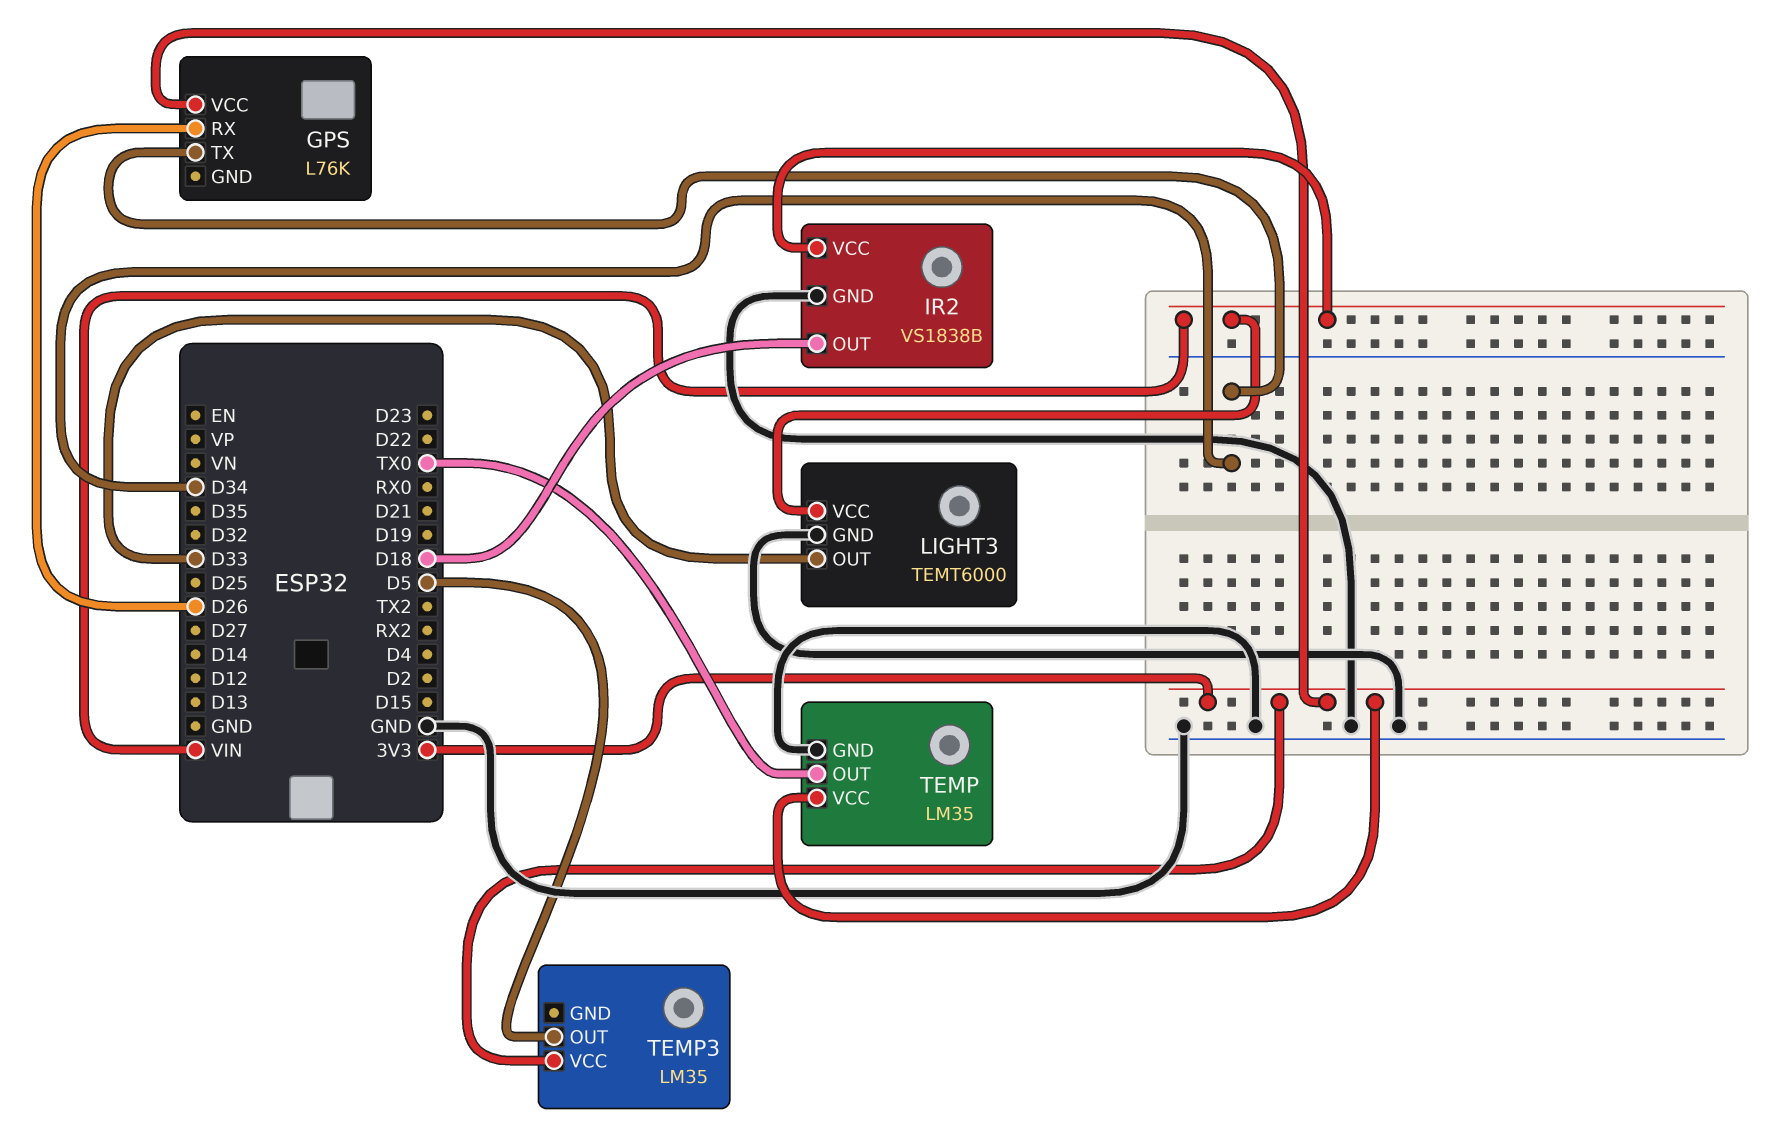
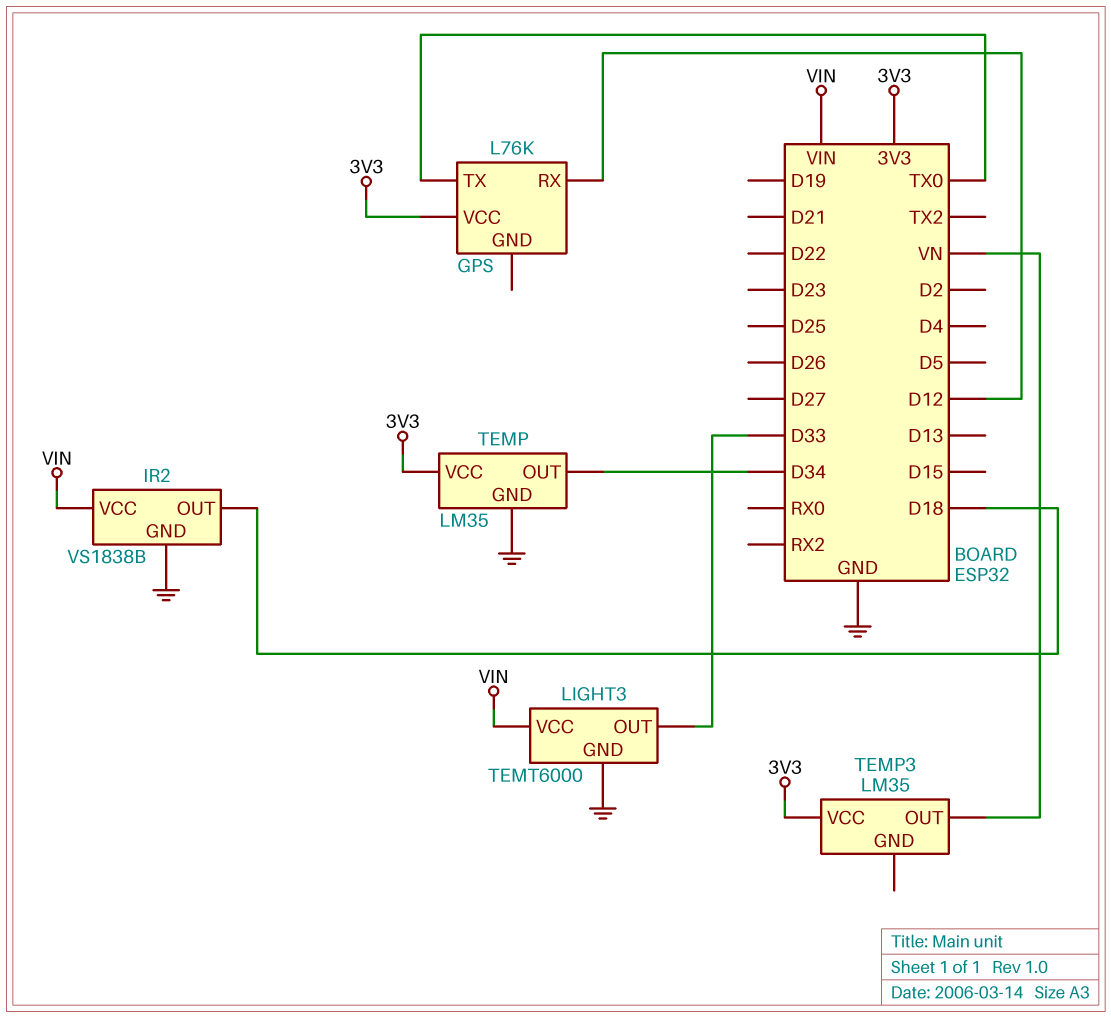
GPS pin RX: D26 -> D12
GPS pin TX: D34 -> TX0
TEMP pin OUT: TX0 -> D34
TEMP3 pin OUT: D5 -> VN

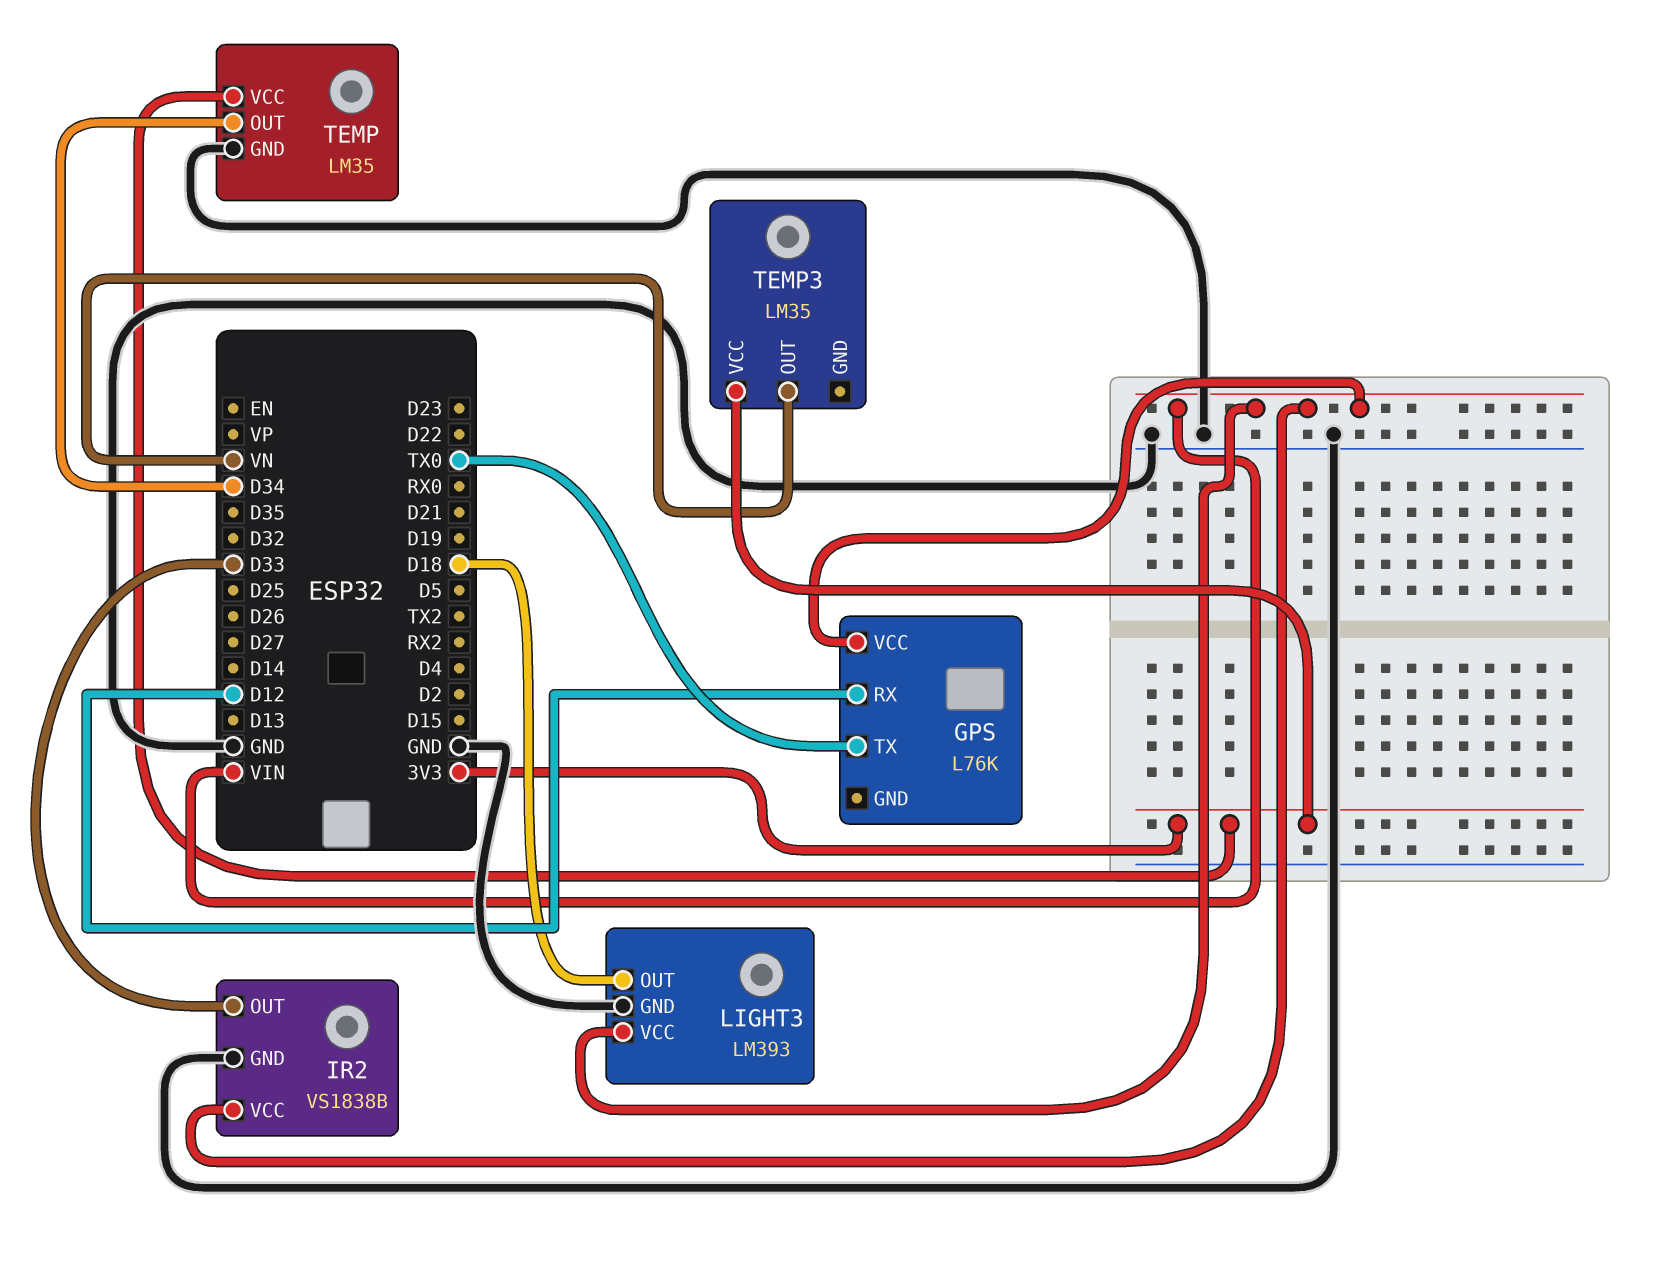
GPS pin VCC: 3V3 -> VIN
IR2 pin OUT: D18 -> D33
LIGHT3: TEMT6000 -> LM393
LIGHT3 pin OUT: D33 -> D18

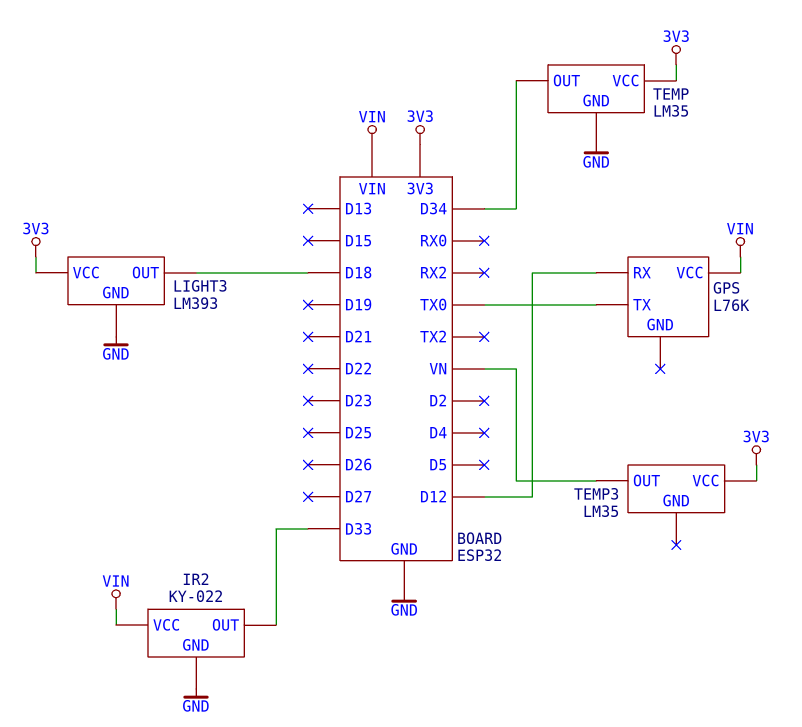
IR2: VS1838B -> KY-022
LIGHT3 pin VCC: VIN -> 3V3

